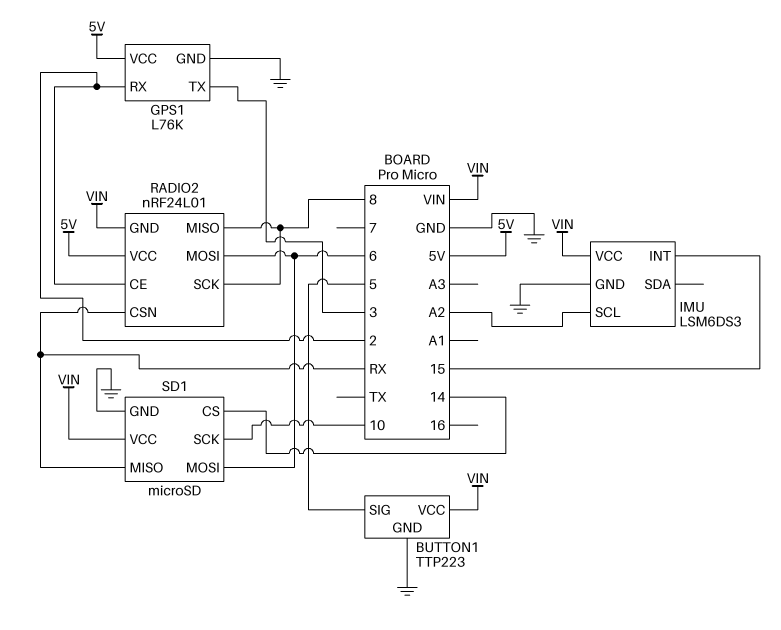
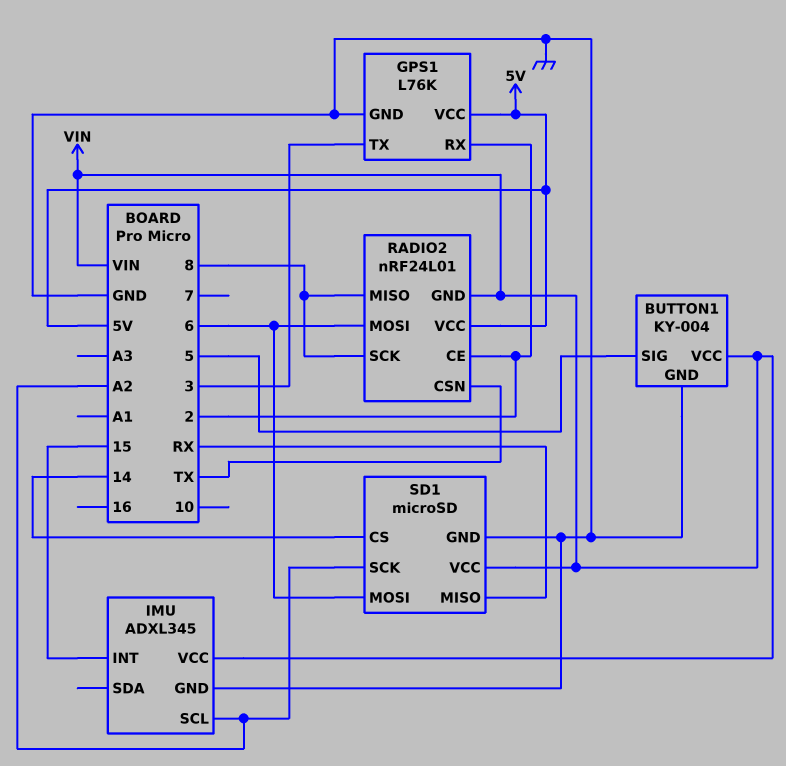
BUTTON1: TTP223 -> KY-004
IMU: LSM6DS3 -> ADXL345
RADIO2 pin CSN: RX -> TX
SD1 pin SCK: 10 -> A2

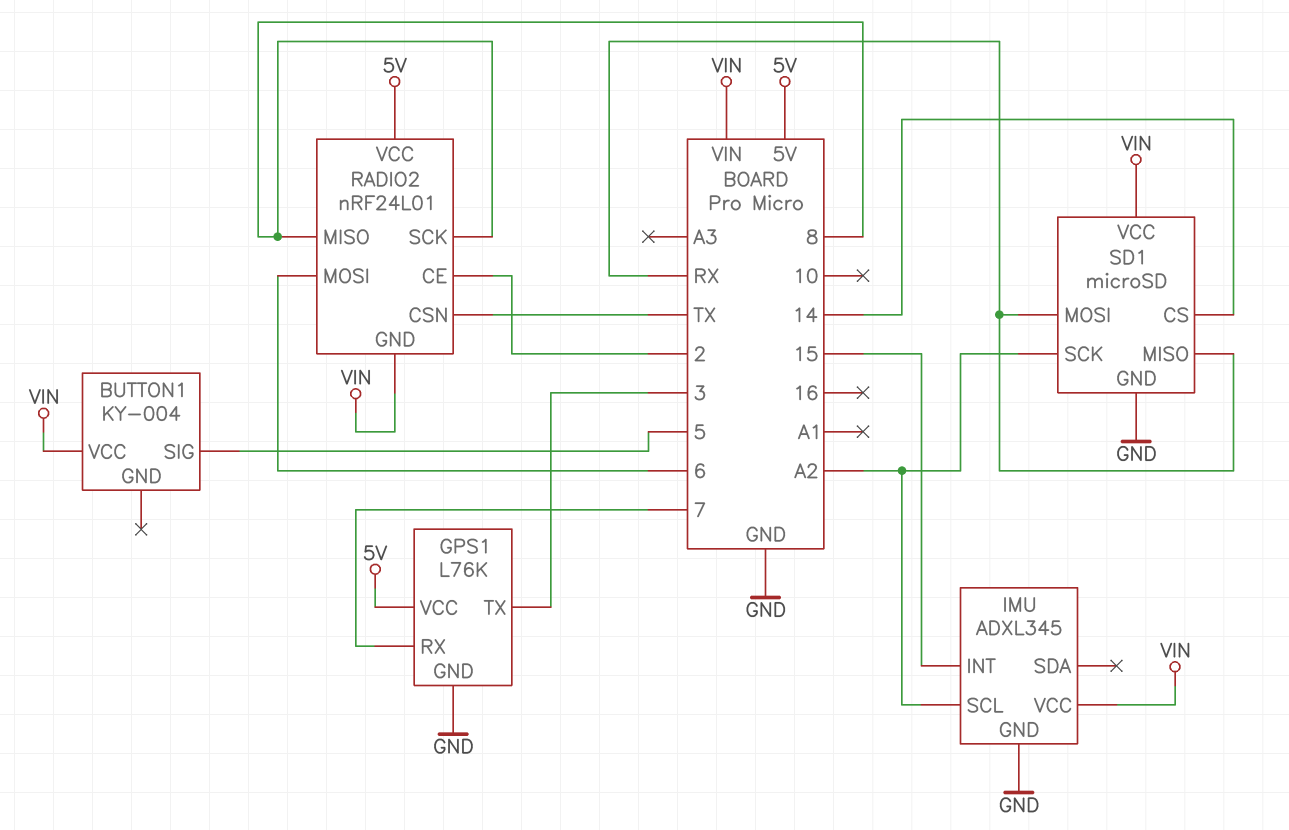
BUTTON1 pin GND: GND -> none
GPS1 pin RX: 2 -> 7
SD1 pin MOSI: 6 -> RX

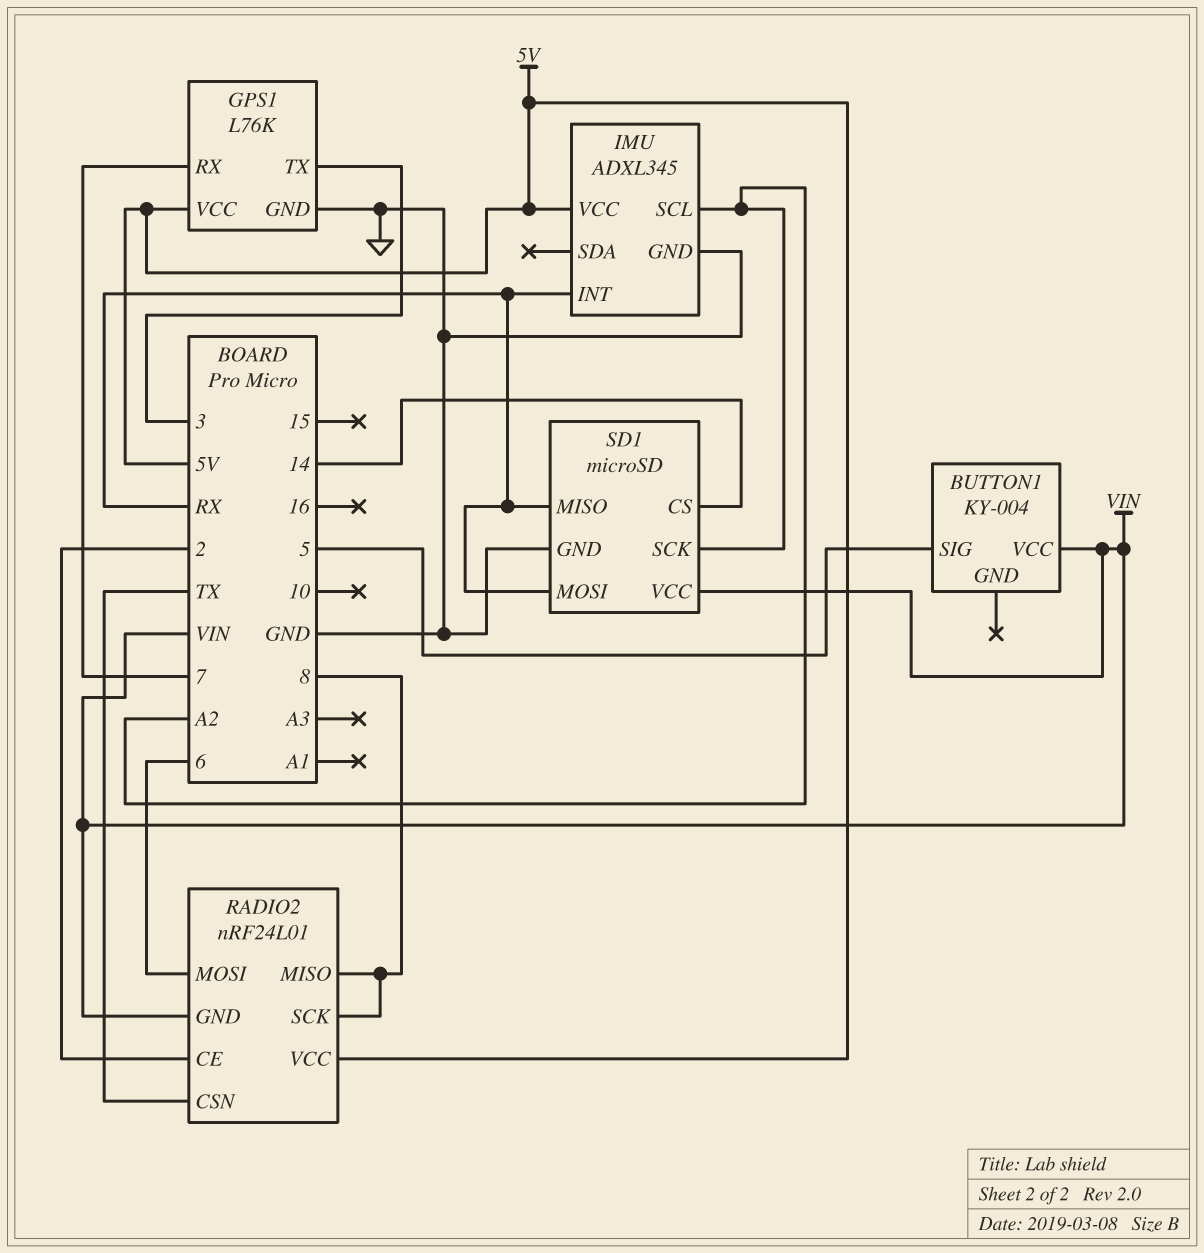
IMU pin INT: 15 -> RX
IMU pin VCC: VIN -> 5V

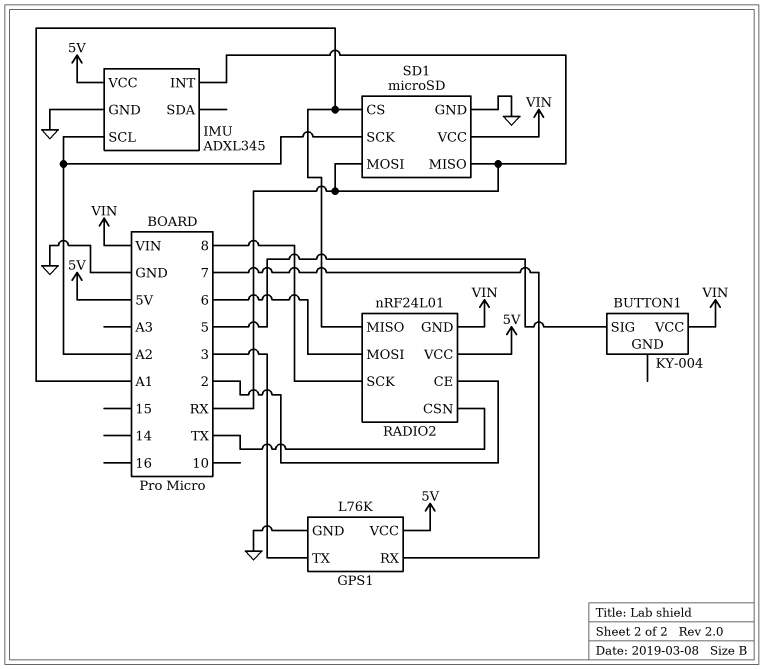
RADIO2 pin MISO: 8 -> A1
SD1 pin CS: 14 -> A1

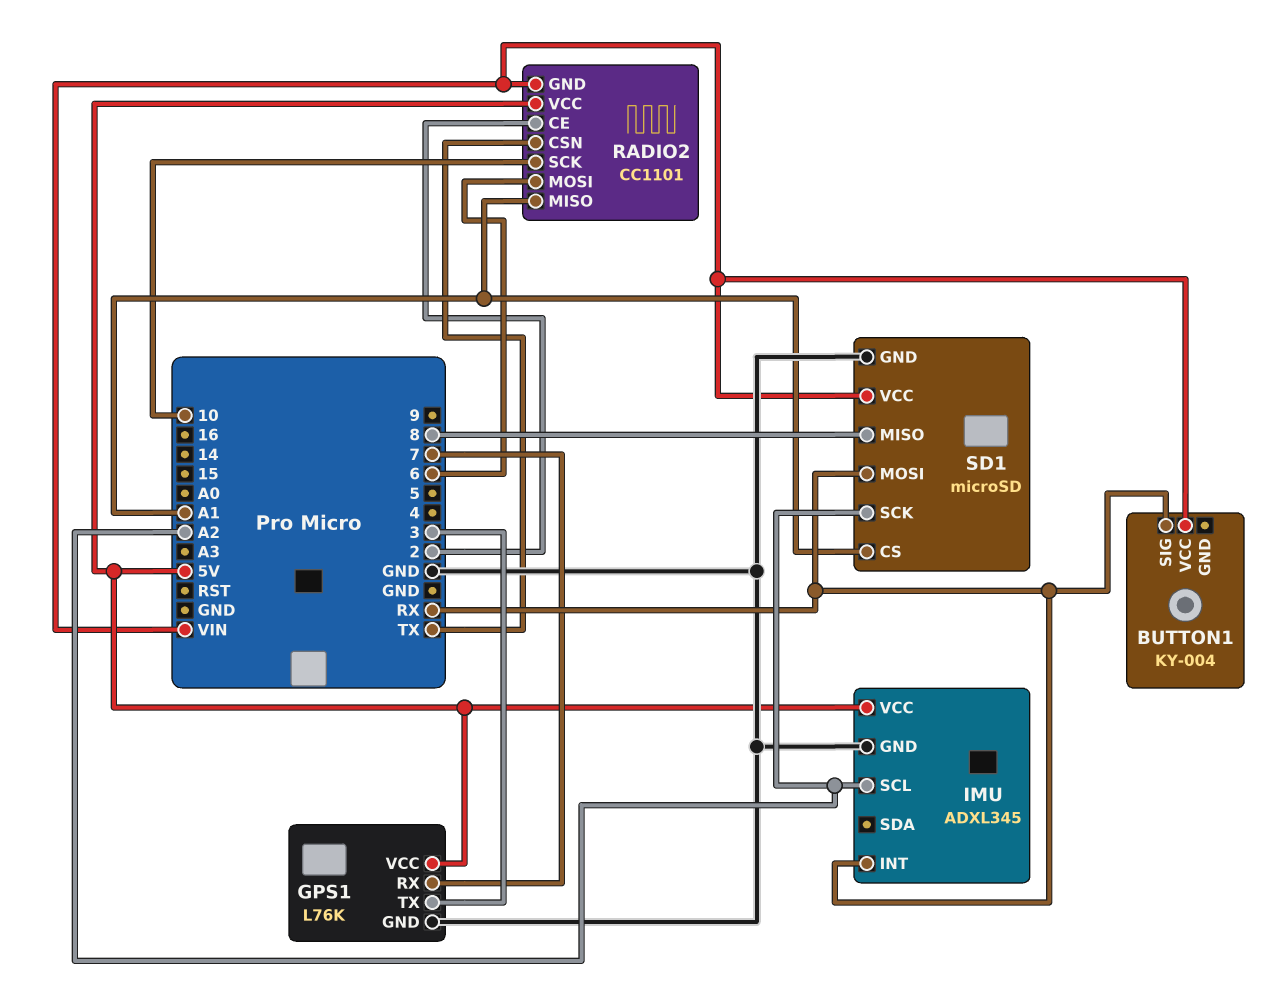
BUTTON1 pin SIG: 5 -> RX
RADIO2: nRF24L01 -> CC1101
RADIO2 pin SCK: 8 -> 10
SD1 pin MISO: RX -> 8

